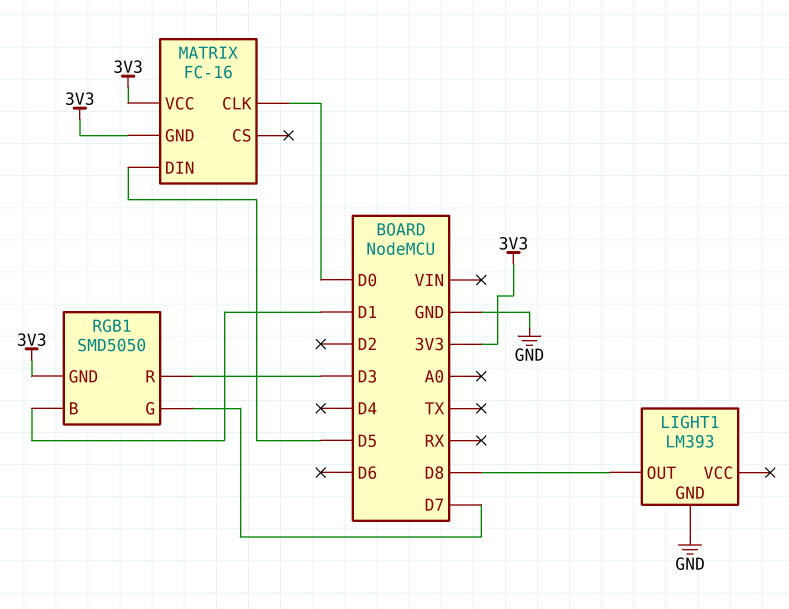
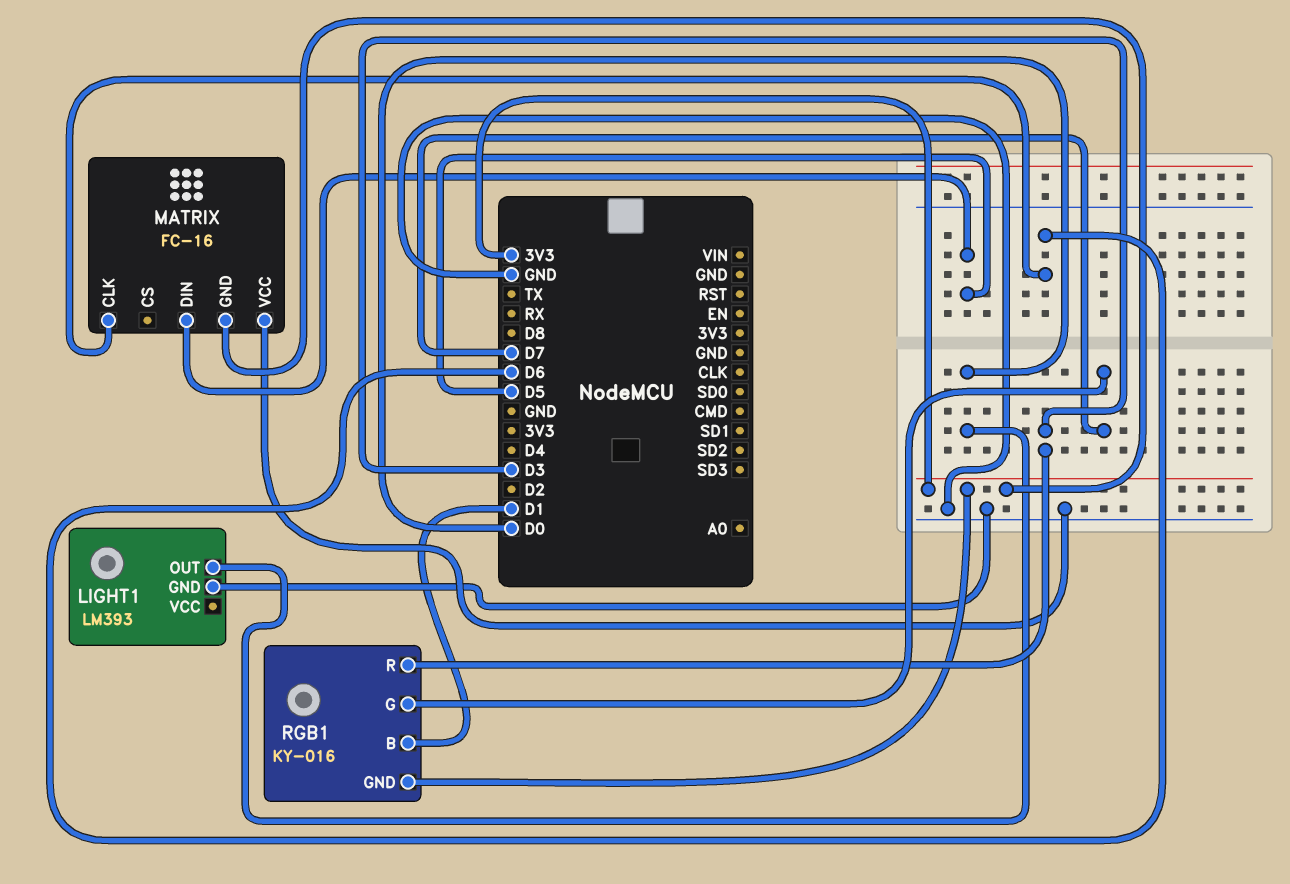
LIGHT1 pin OUT: D8 -> D0
MATRIX pin CLK: D0 -> D6
MATRIX pin VCC: 3V3 -> GND
RGB1: SMD5050 -> KY-016

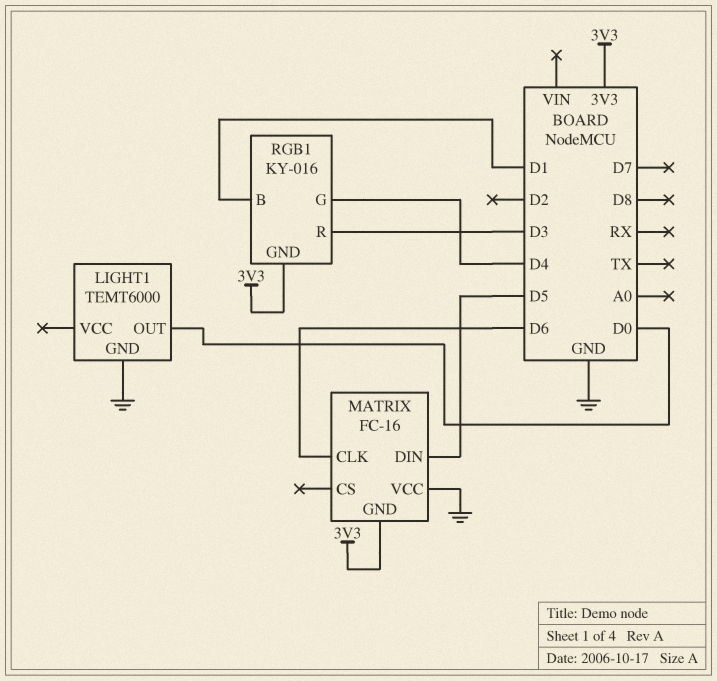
LIGHT1: LM393 -> TEMT6000
RGB1 pin G: D7 -> D4

